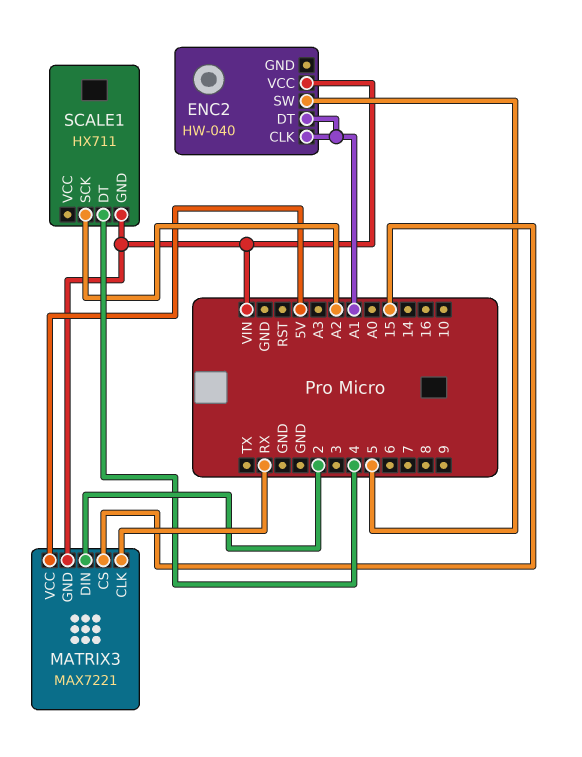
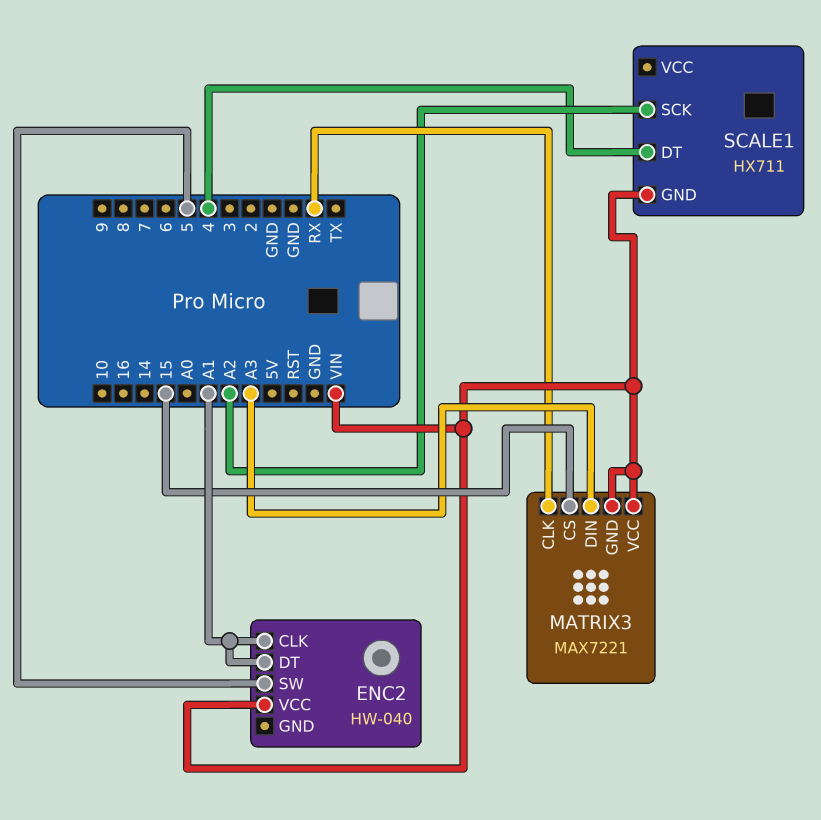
MATRIX3 pin DIN: 2 -> A3
MATRIX3 pin VCC: 5V -> VIN

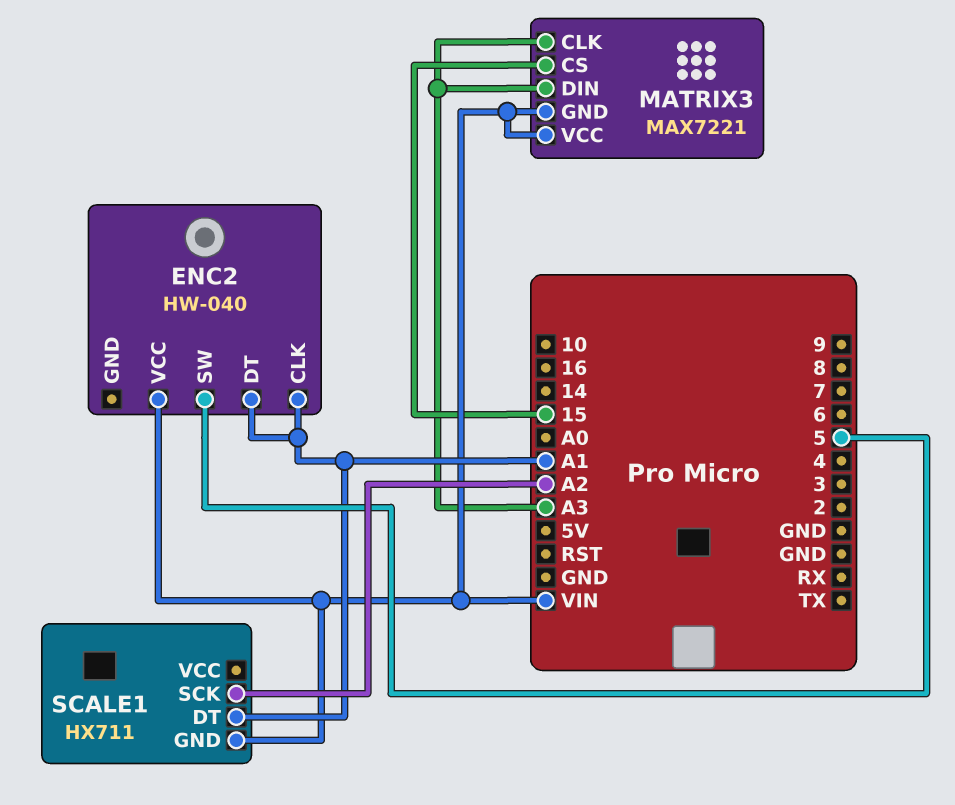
MATRIX3 pin CLK: RX -> A3
SCALE1 pin DT: 4 -> A1

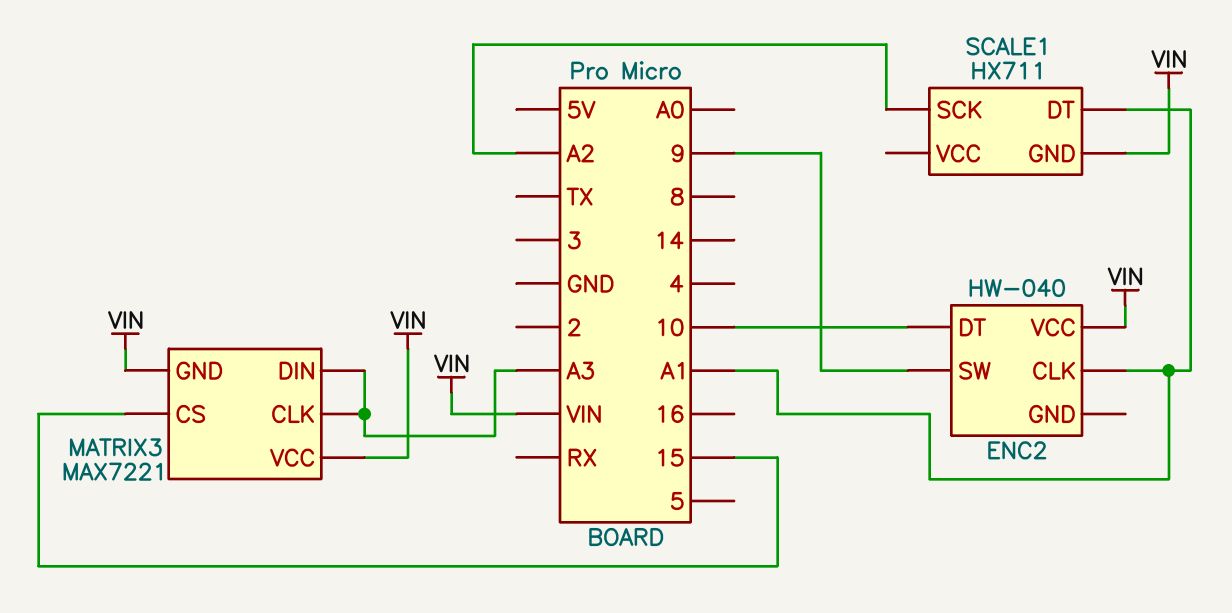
ENC2 pin DT: A1 -> 10
ENC2 pin SW: 5 -> 9

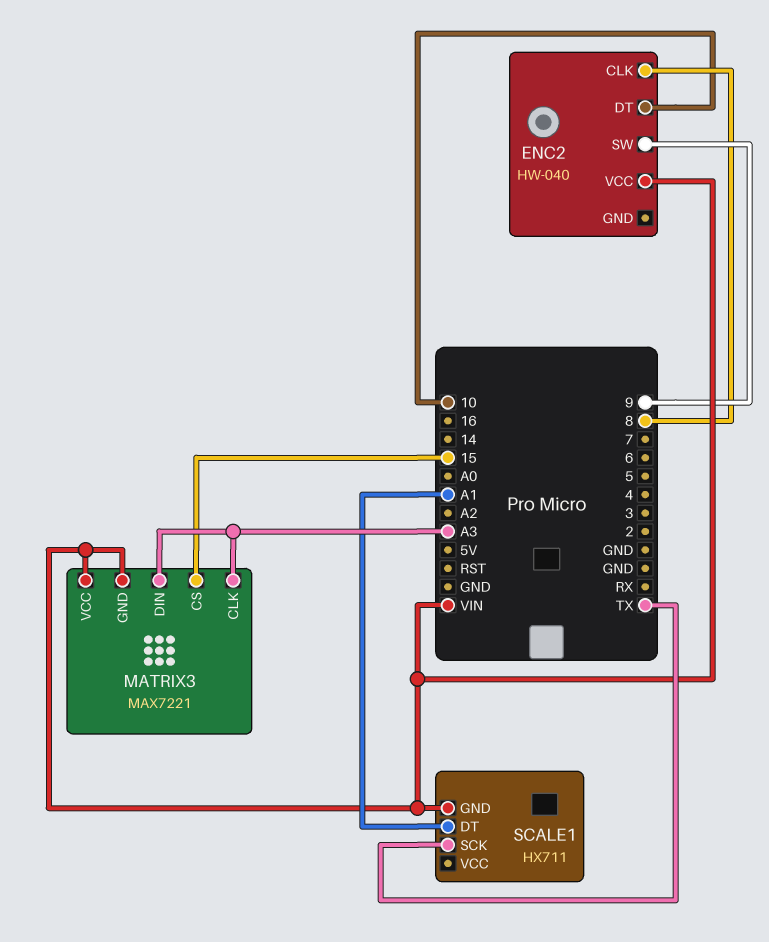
ENC2 pin CLK: A1 -> 8
SCALE1 pin SCK: A2 -> TX

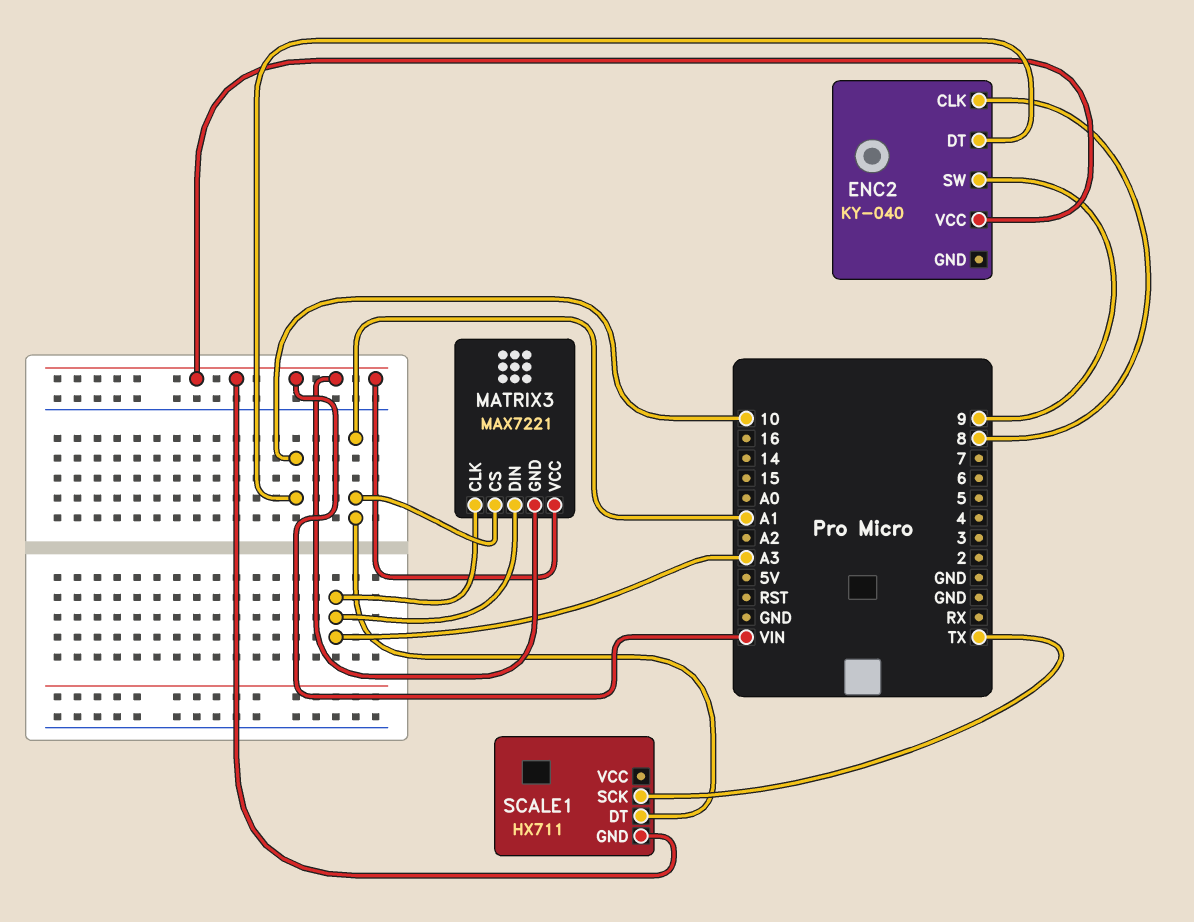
ENC2: HW-040 -> KY-040
MATRIX3 pin CS: 15 -> A1

